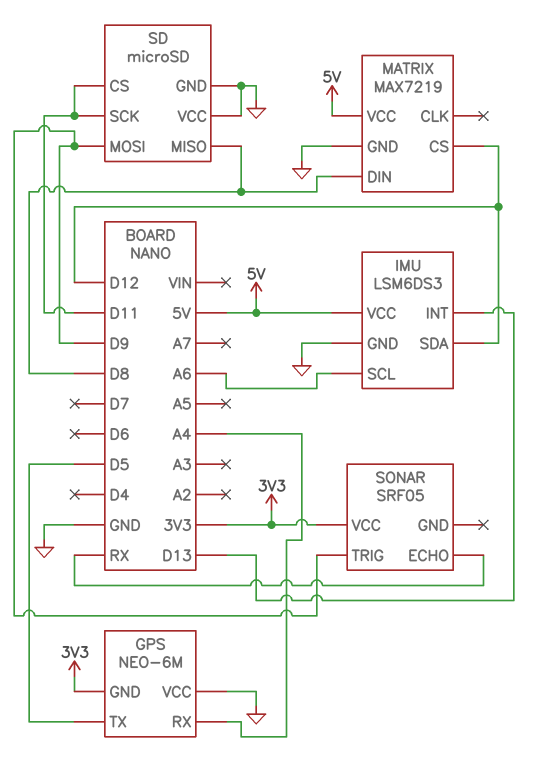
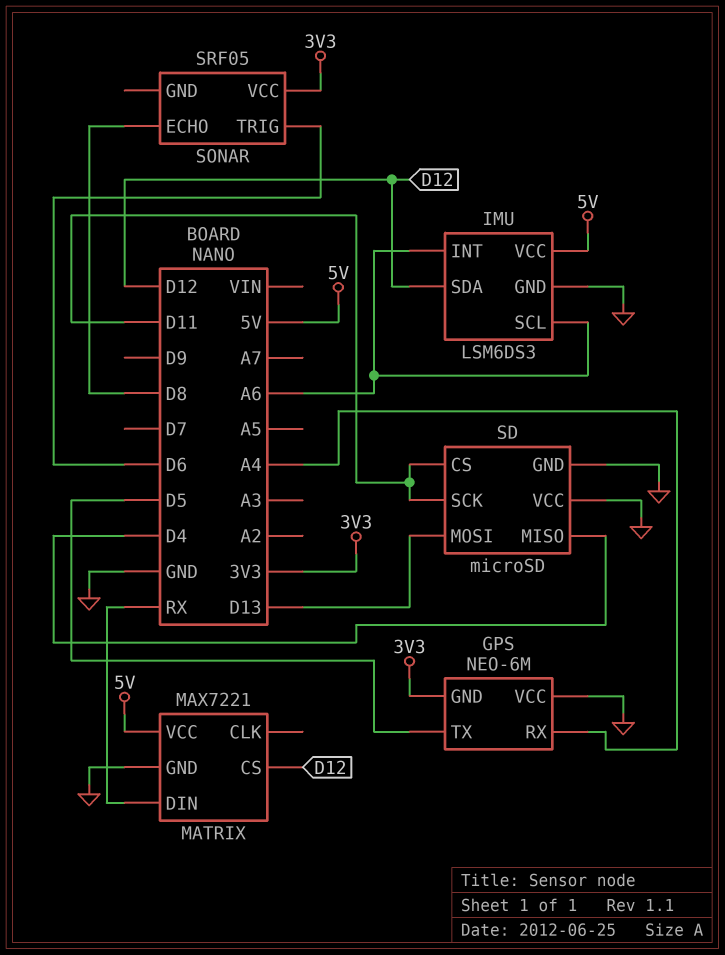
IMU pin INT: D13 -> A6
MATRIX: MAX7219 -> MAX7221
MATRIX pin DIN: D8 -> RX
SD pin MISO: D8 -> D4
SD pin MOSI: D9 -> D13
SONAR pin ECHO: RX -> D8
SONAR pin TRIG: D9 -> D6

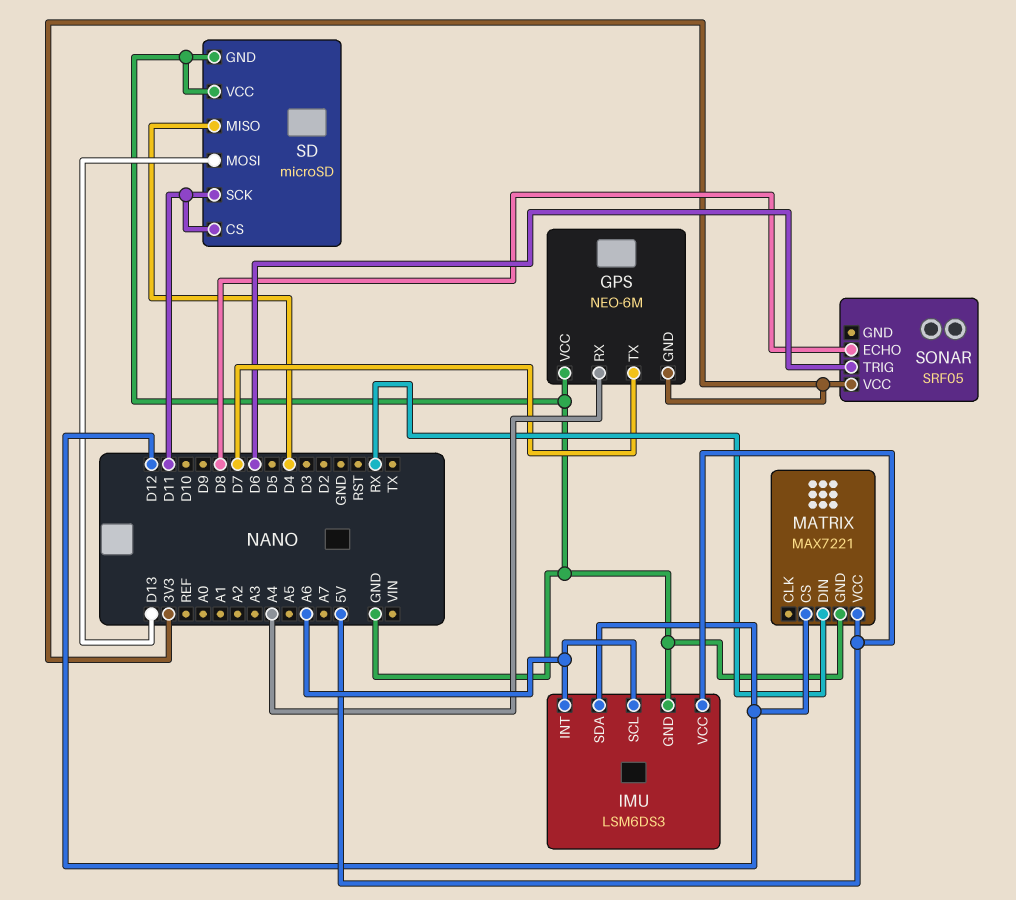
GPS pin TX: D5 -> D7

